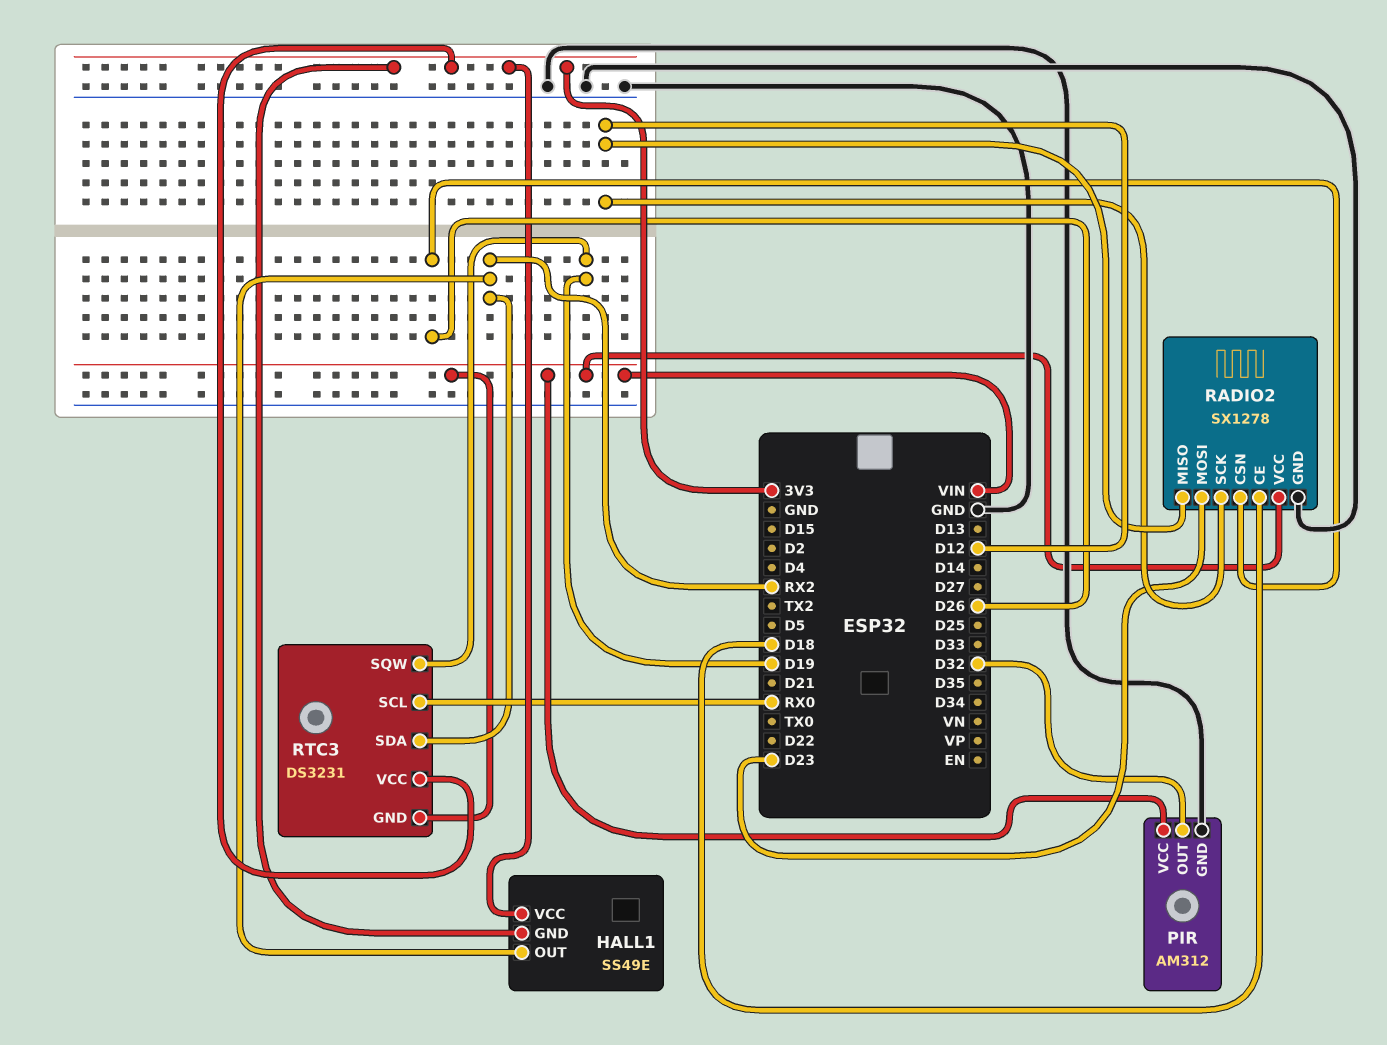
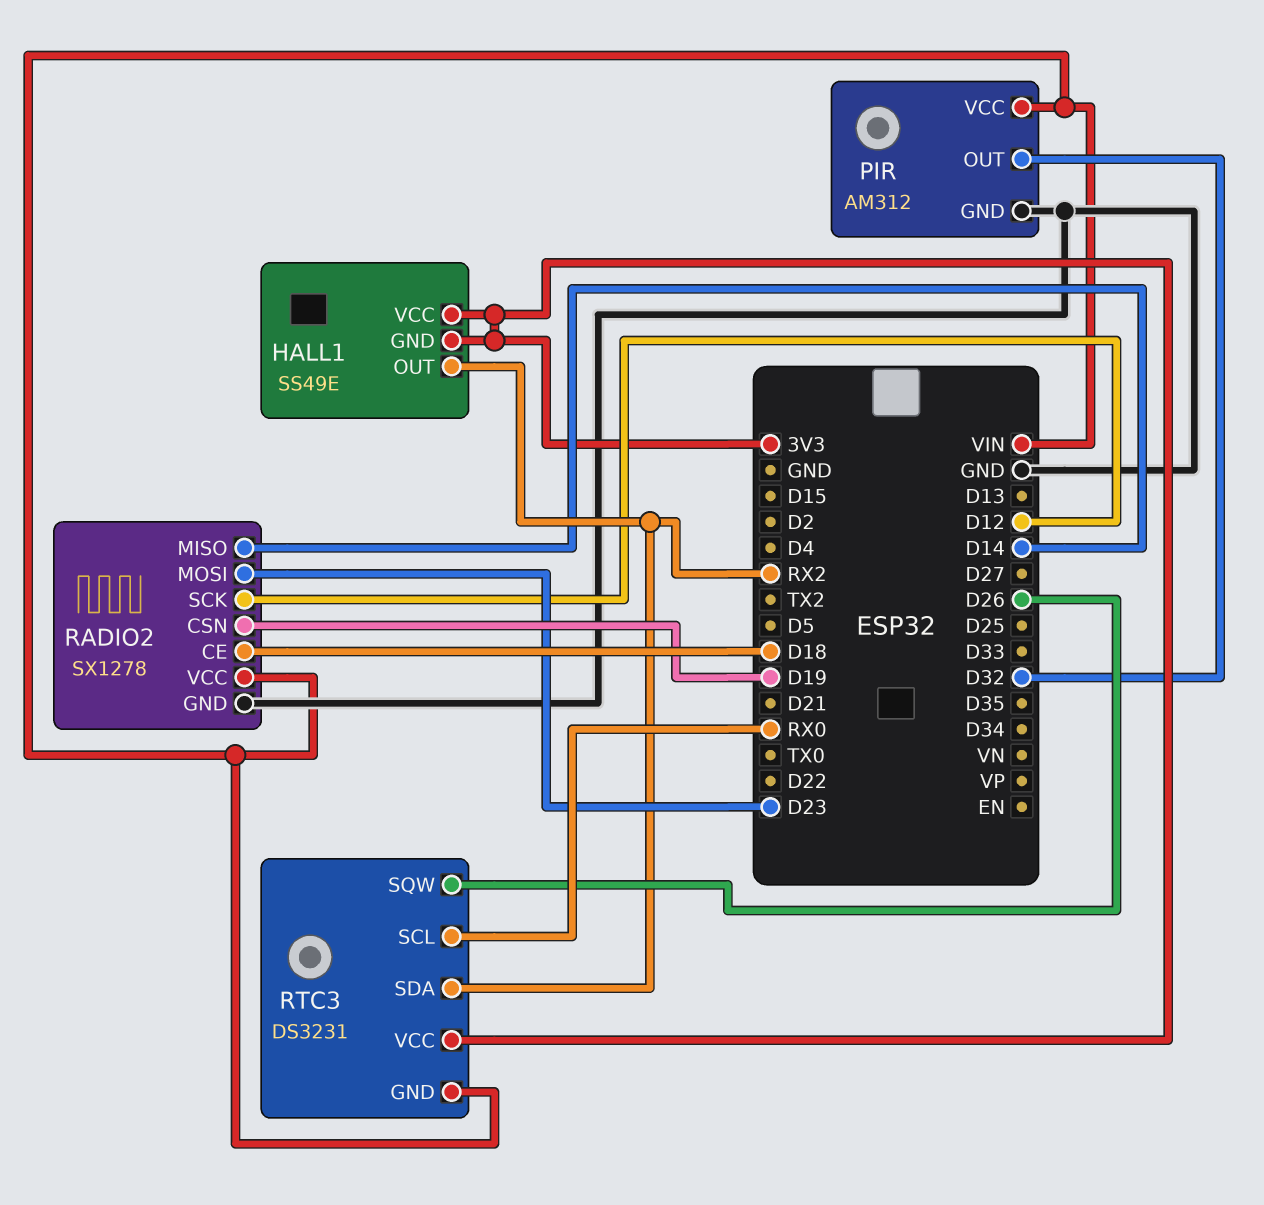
RADIO2 pin CSN: D26 -> D19
RADIO2 pin MISO: D12 -> D14
RTC3 pin SQW: D19 -> D26

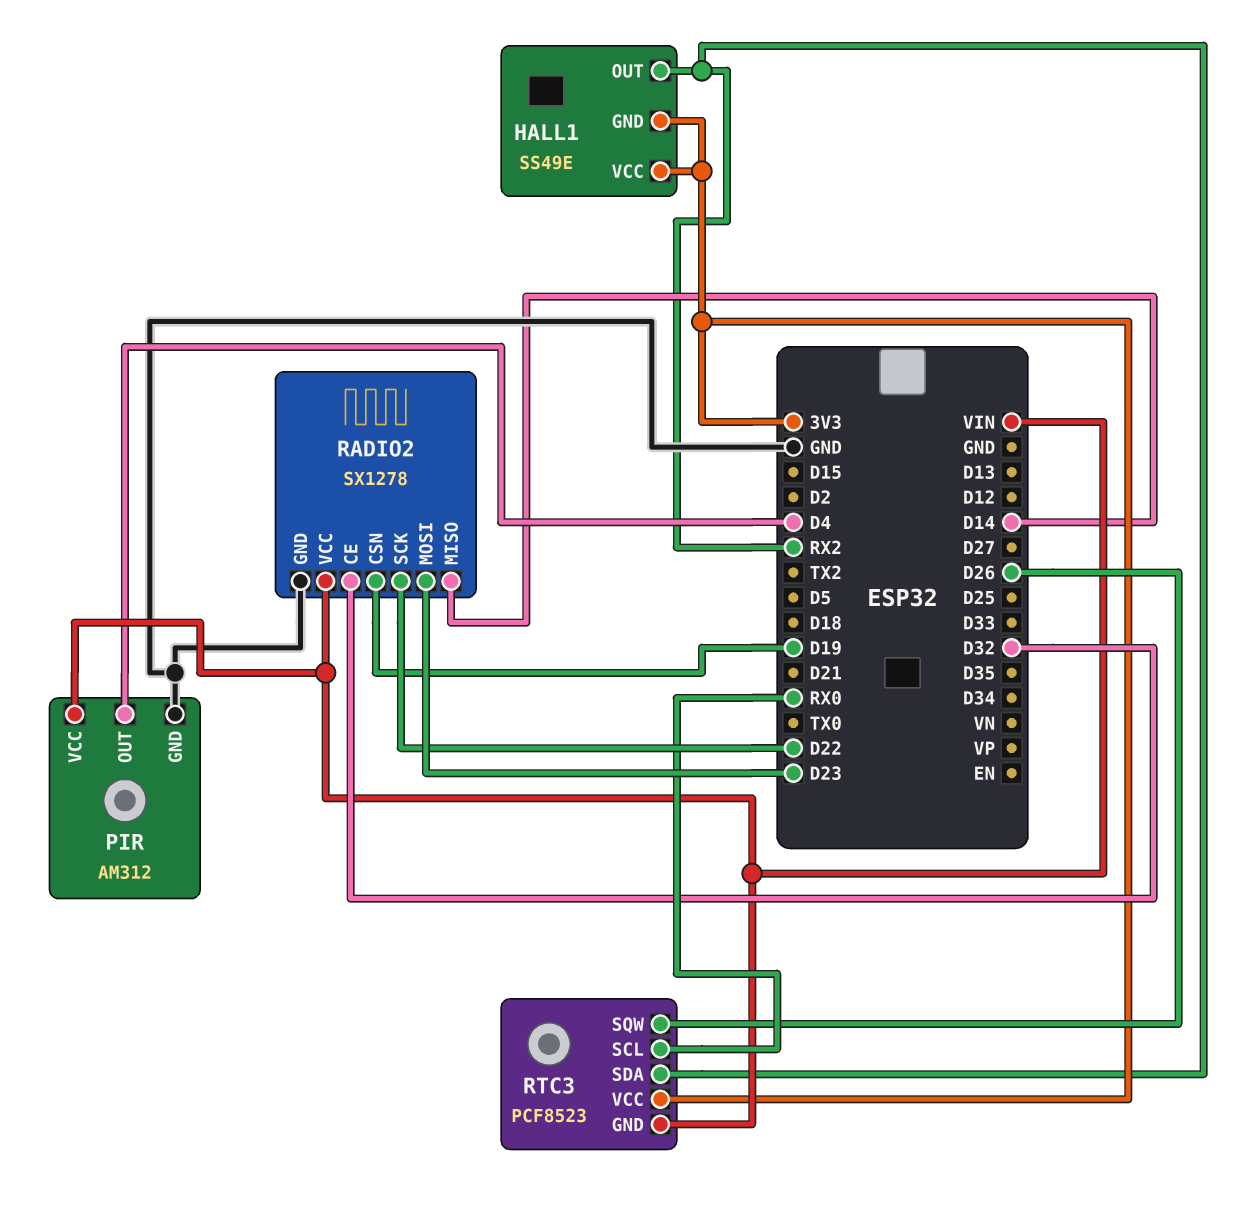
PIR pin OUT: D32 -> D4
RADIO2 pin CE: D18 -> D32
RADIO2 pin SCK: D12 -> D22
RTC3: DS3231 -> PCF8523

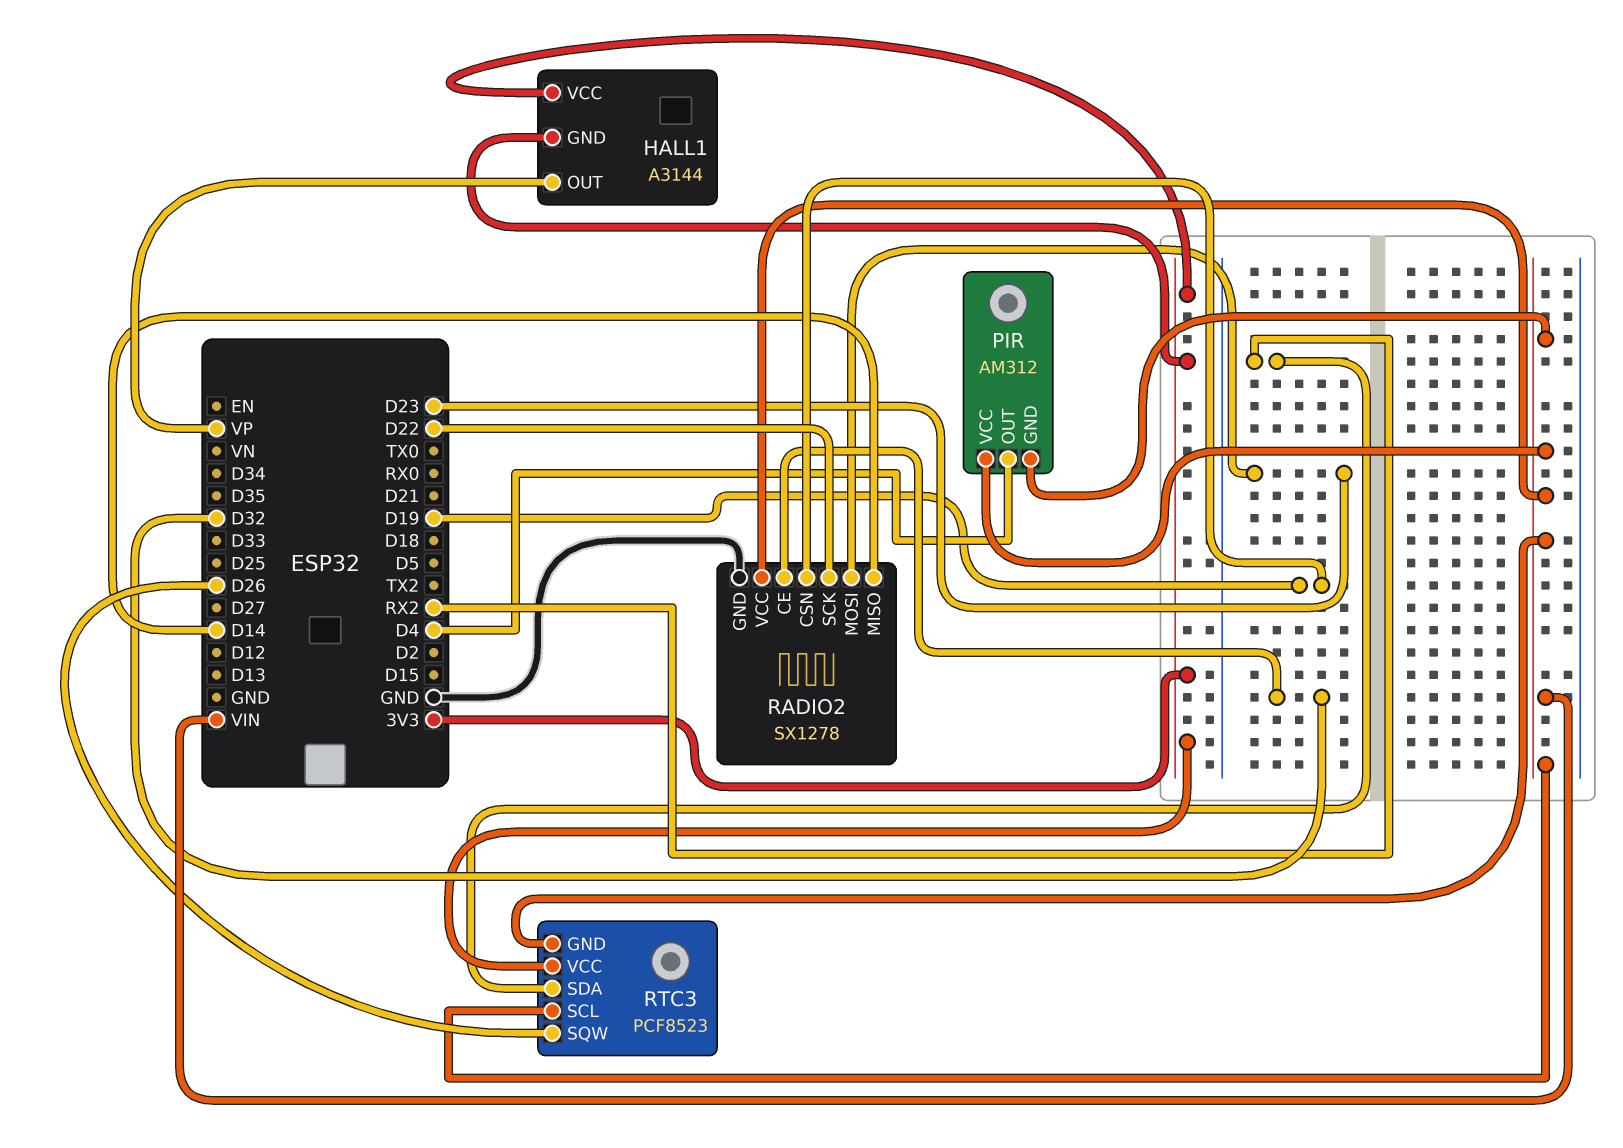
HALL1: SS49E -> A3144
HALL1 pin OUT: RX2 -> VP
PIR pin GND: GND -> VIN
RTC3 pin SCL: RX0 -> VIN

